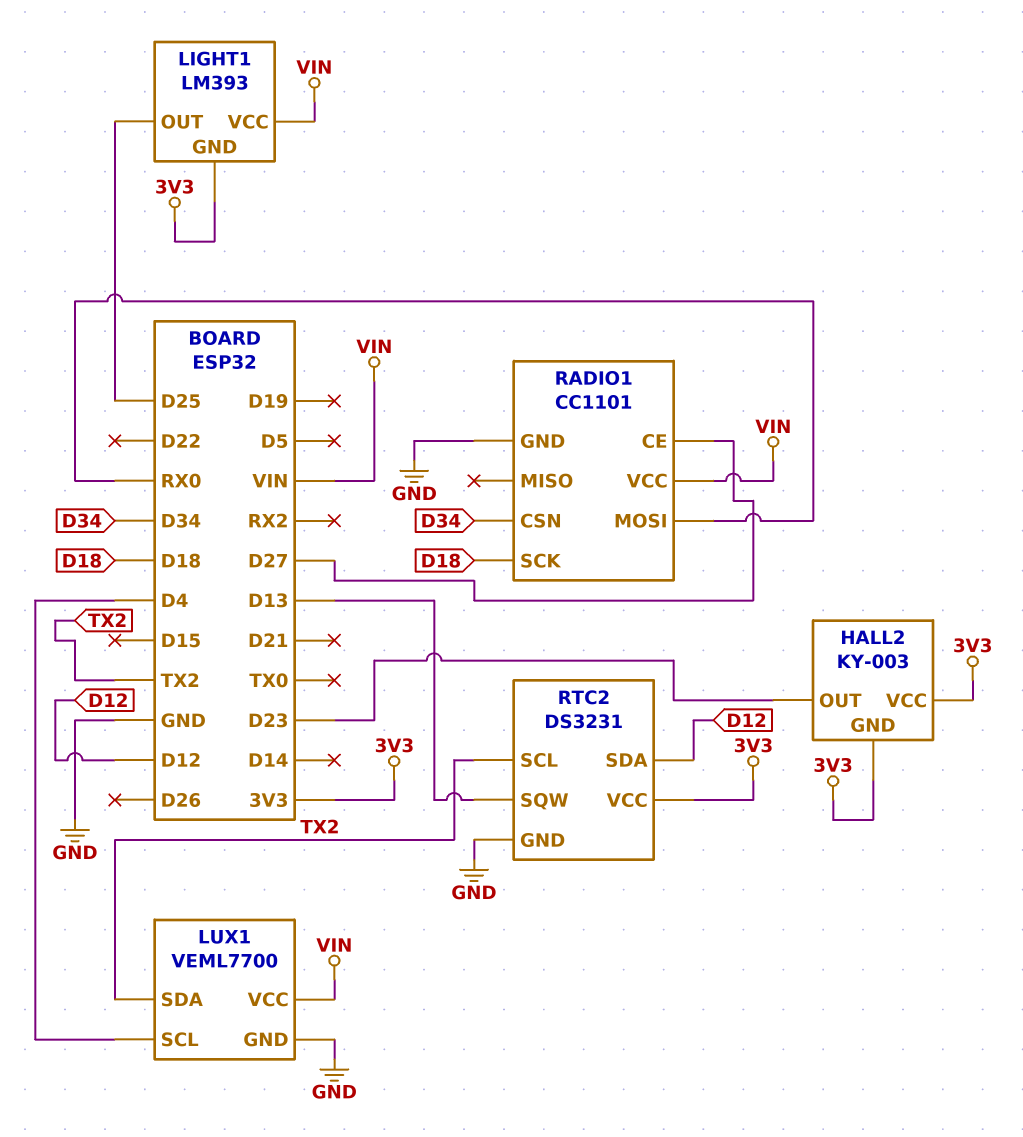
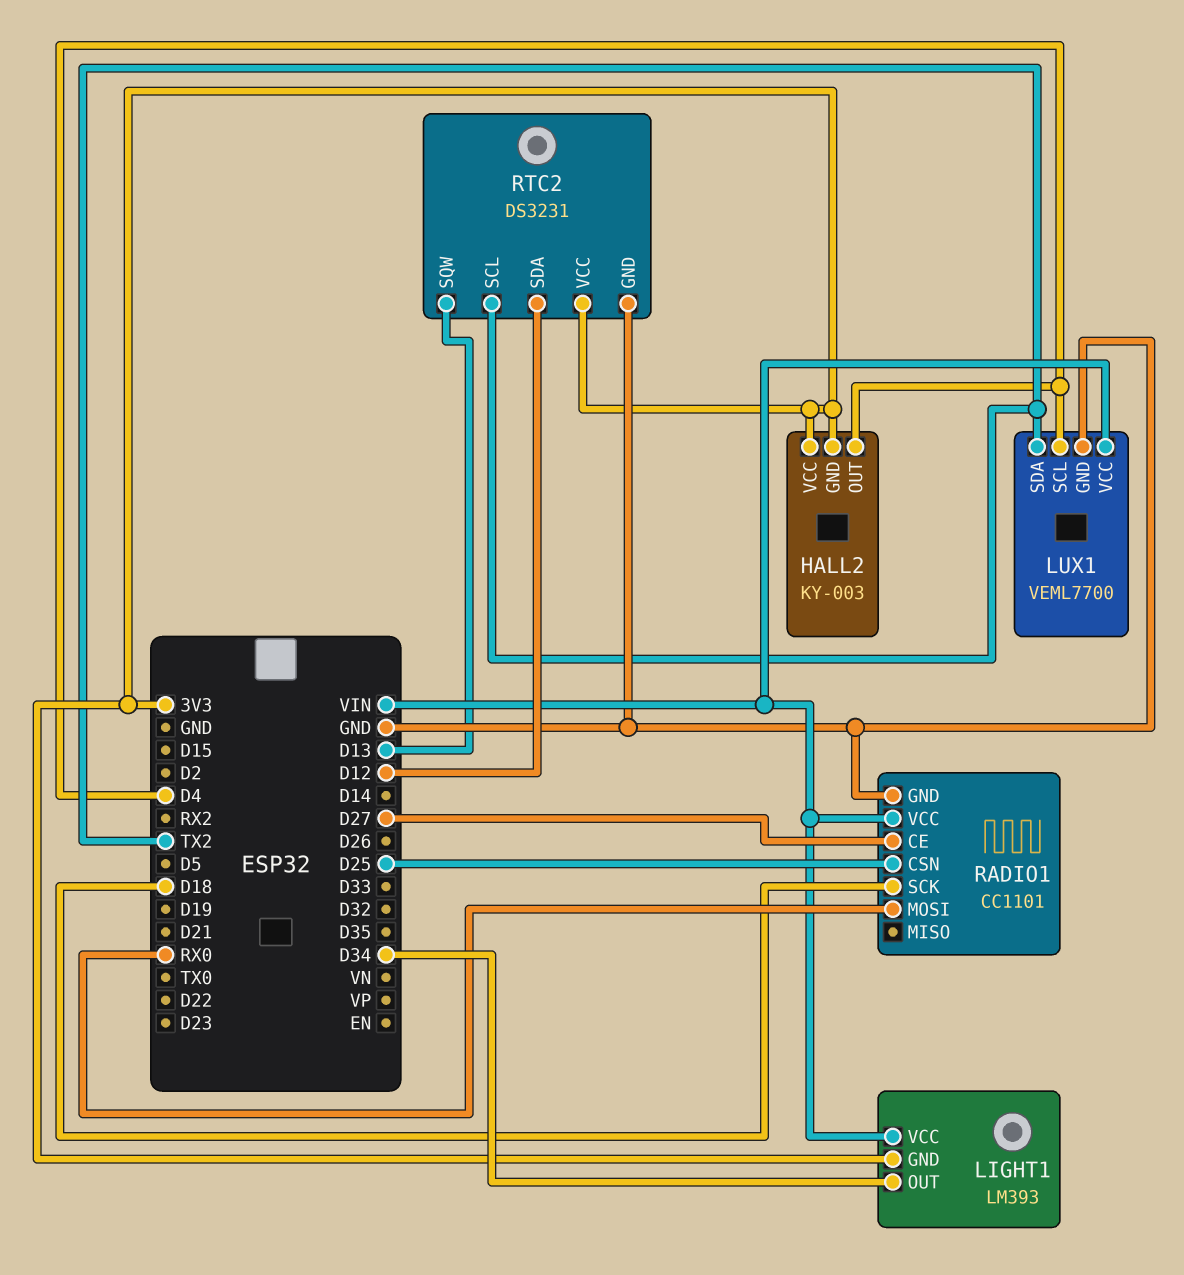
HALL2 pin OUT: D23 -> D4
LIGHT1 pin OUT: D25 -> D34
RADIO1 pin CSN: D34 -> D25

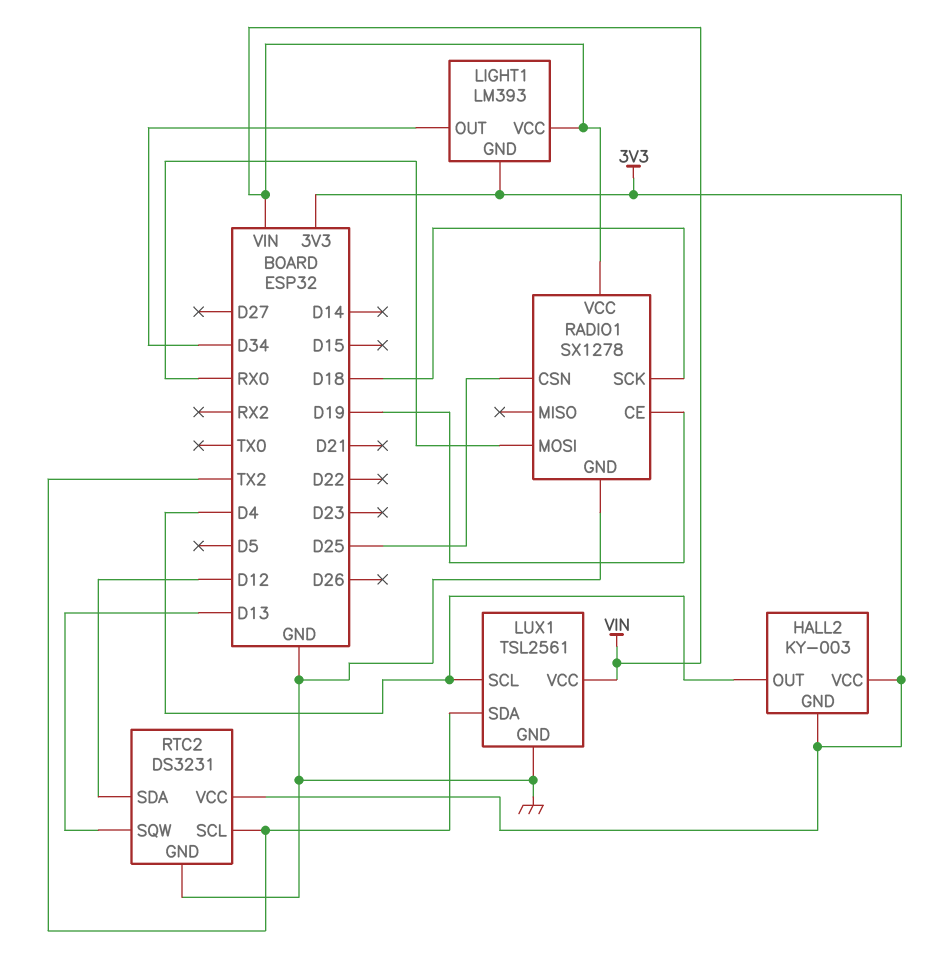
LUX1: VEML7700 -> TSL2561
RADIO1: CC1101 -> SX1278
RADIO1 pin CE: D27 -> D19

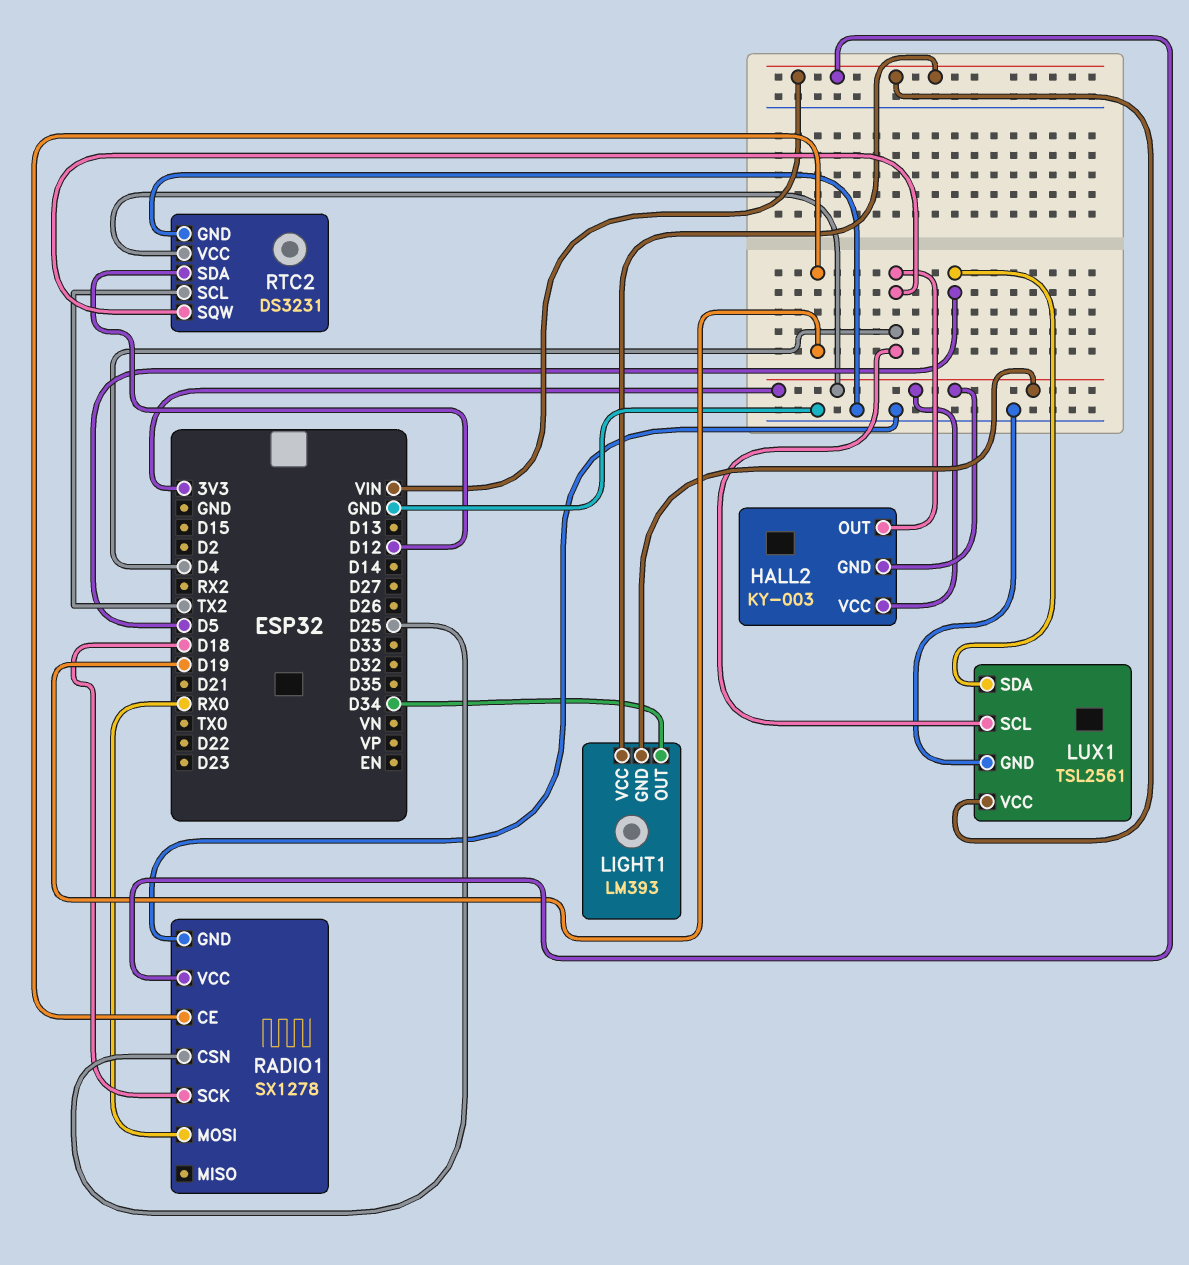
LUX1 pin SDA: TX2 -> D5
RTC2 pin SQW: D13 -> D4

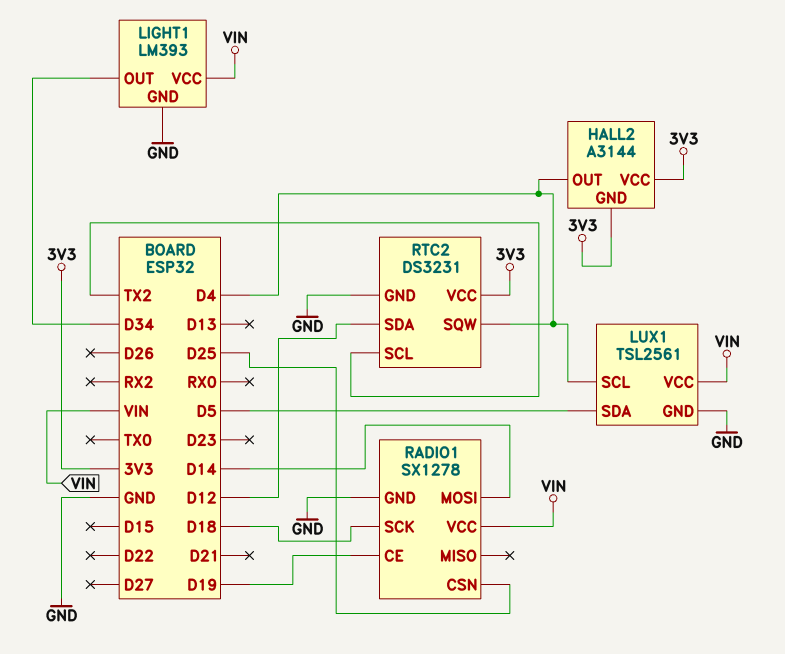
HALL2: KY-003 -> A3144
LIGHT1 pin GND: 3V3 -> GND
RADIO1 pin MOSI: RX0 -> D14

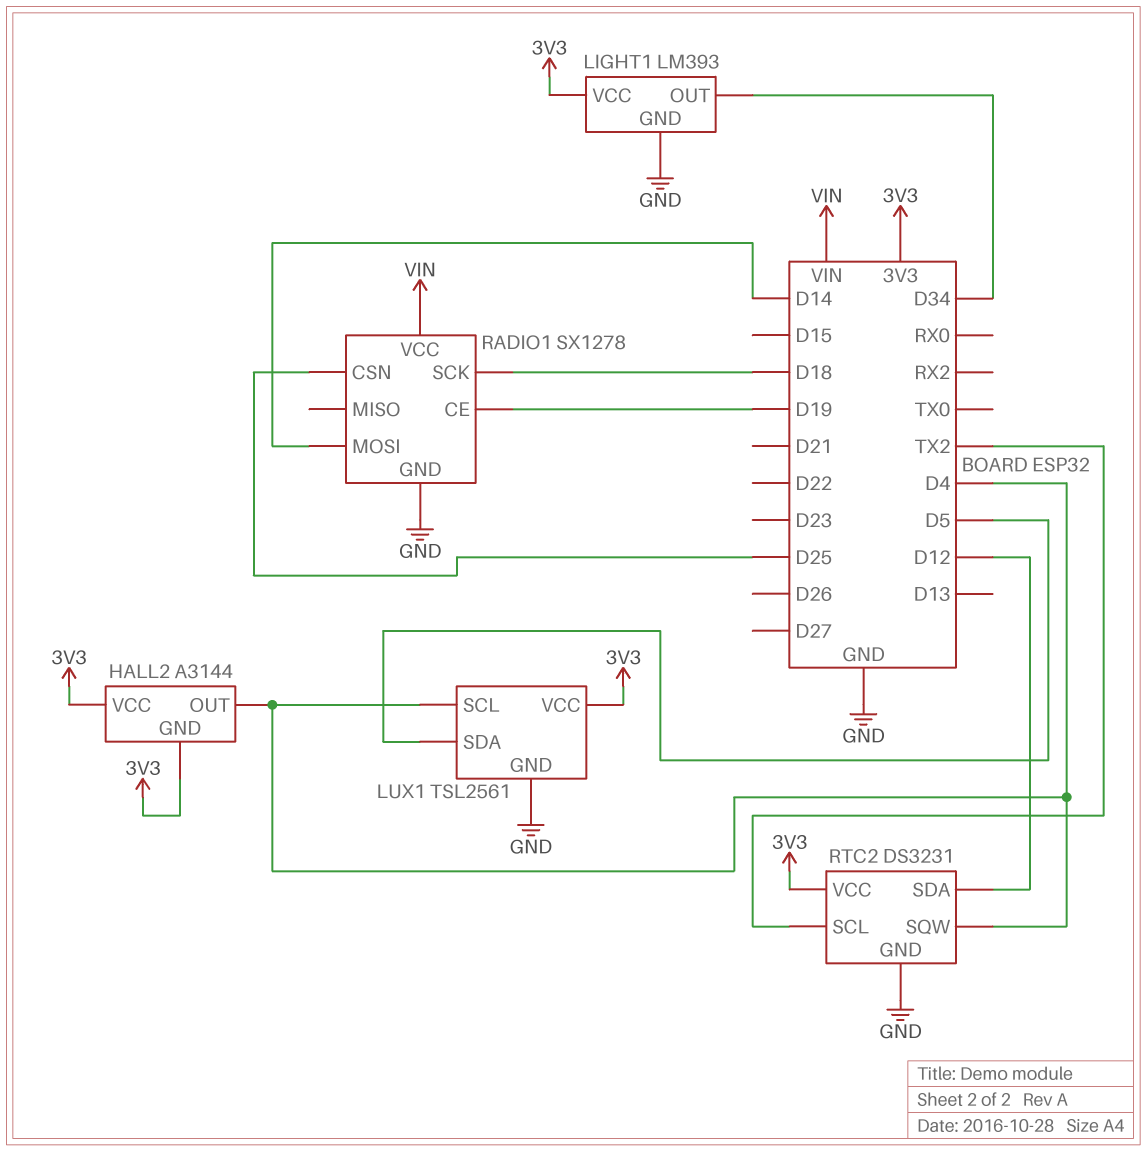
LIGHT1 pin VCC: VIN -> 3V3
LUX1 pin VCC: VIN -> 3V3

